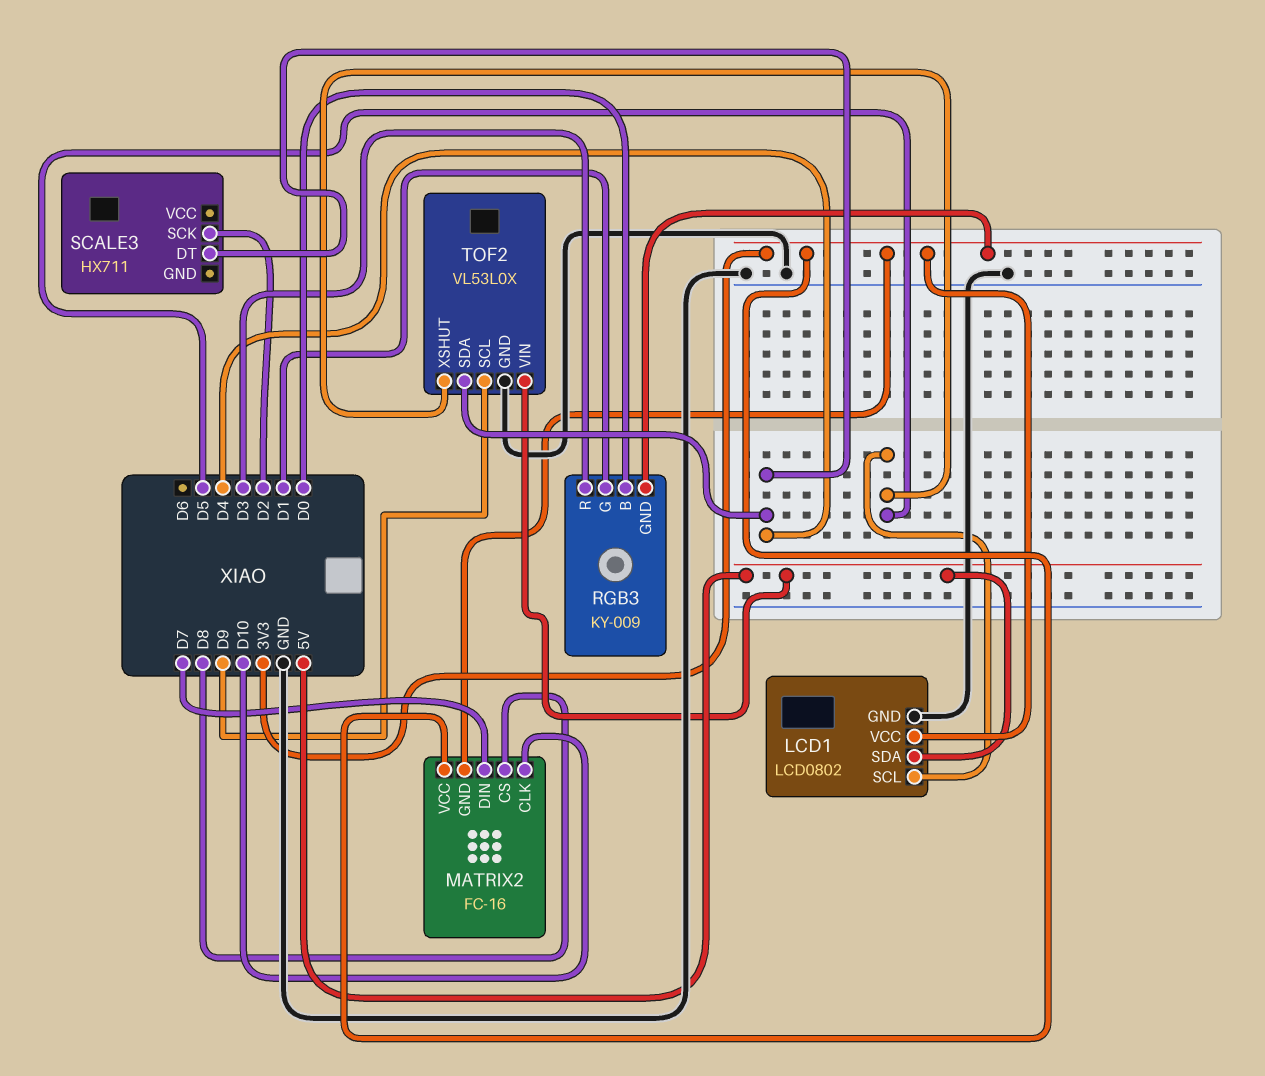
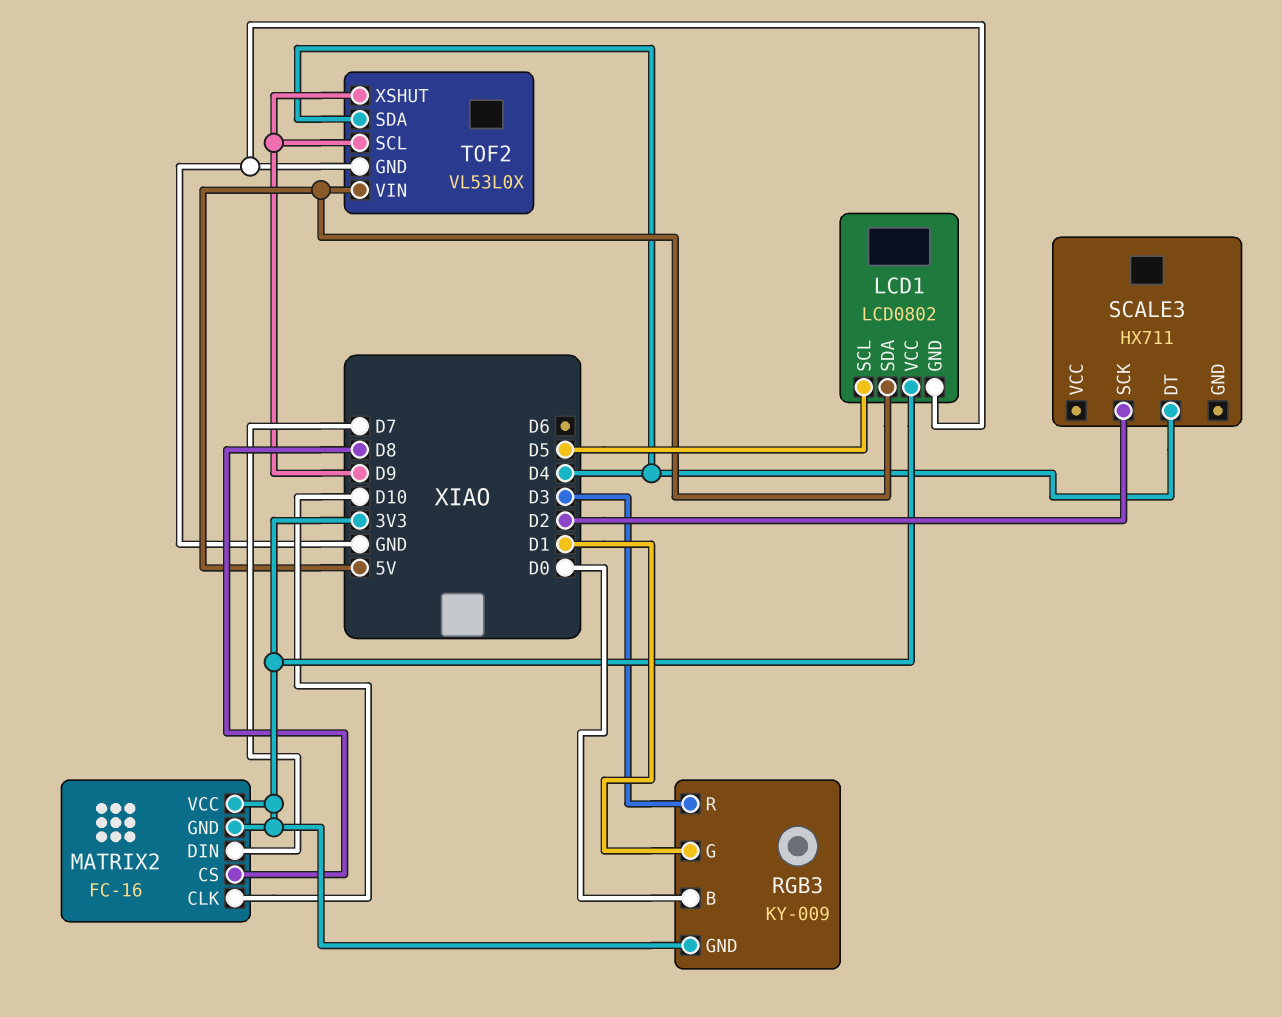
TOF2 pin XSHUT: D5 -> D9

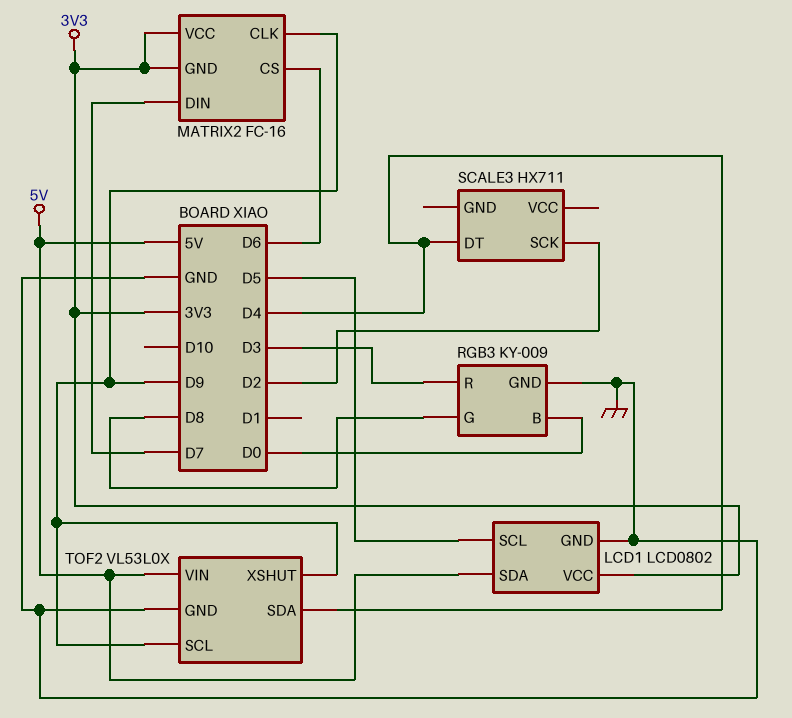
MATRIX2 pin CLK: D10 -> D9
MATRIX2 pin CS: D8 -> D6
RGB3 pin G: D1 -> D8
RGB3 pin GND: 3V3 -> GND

